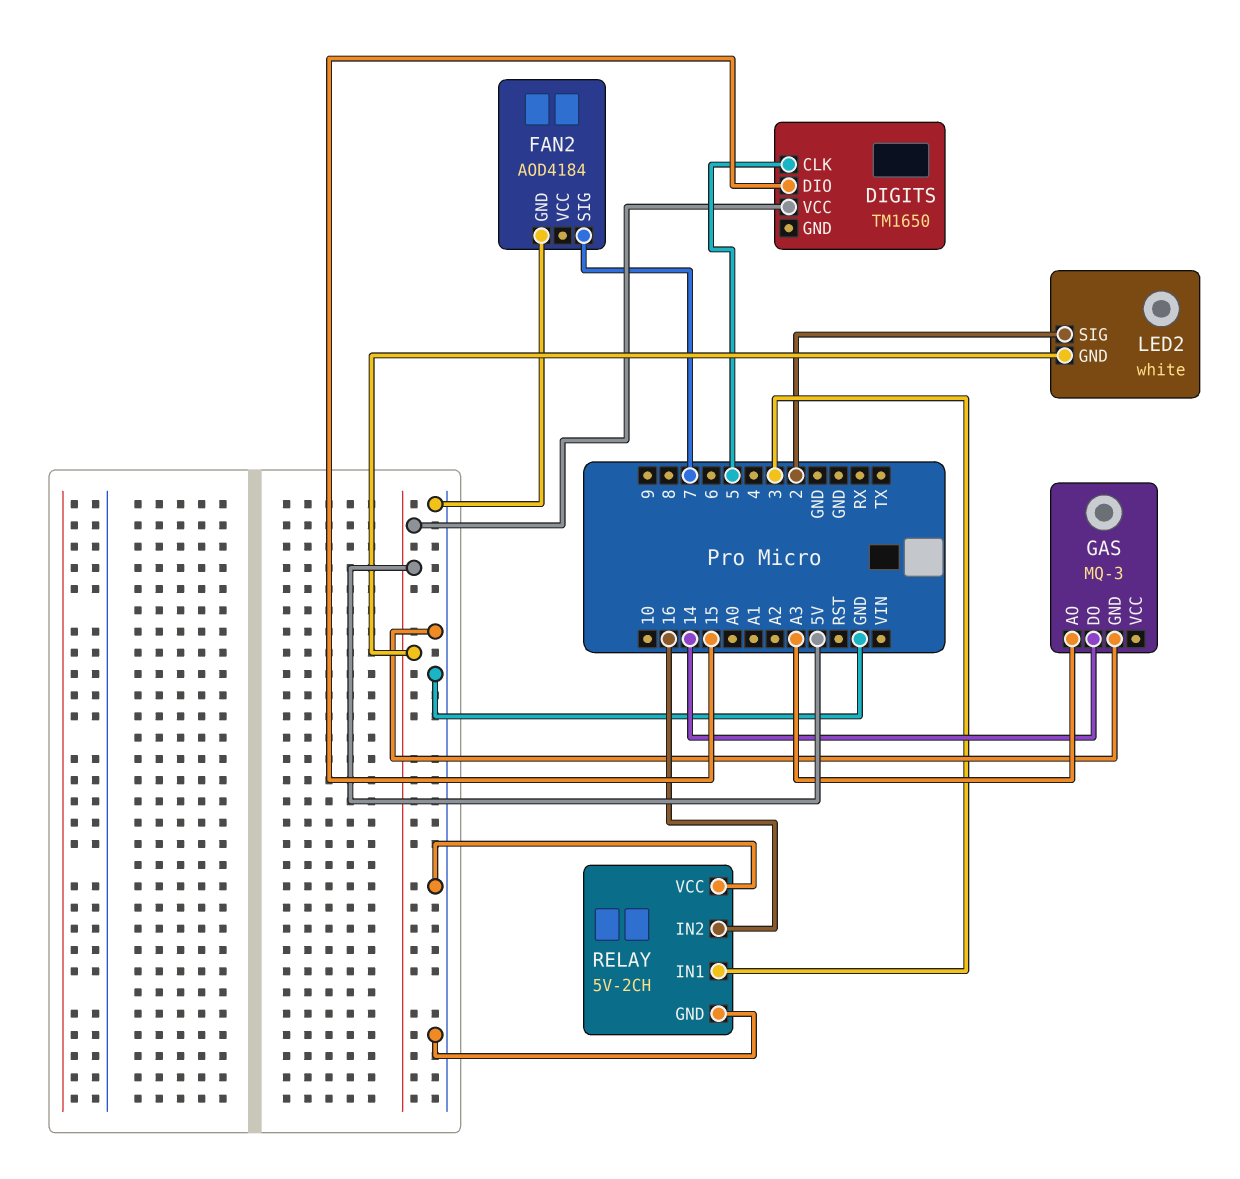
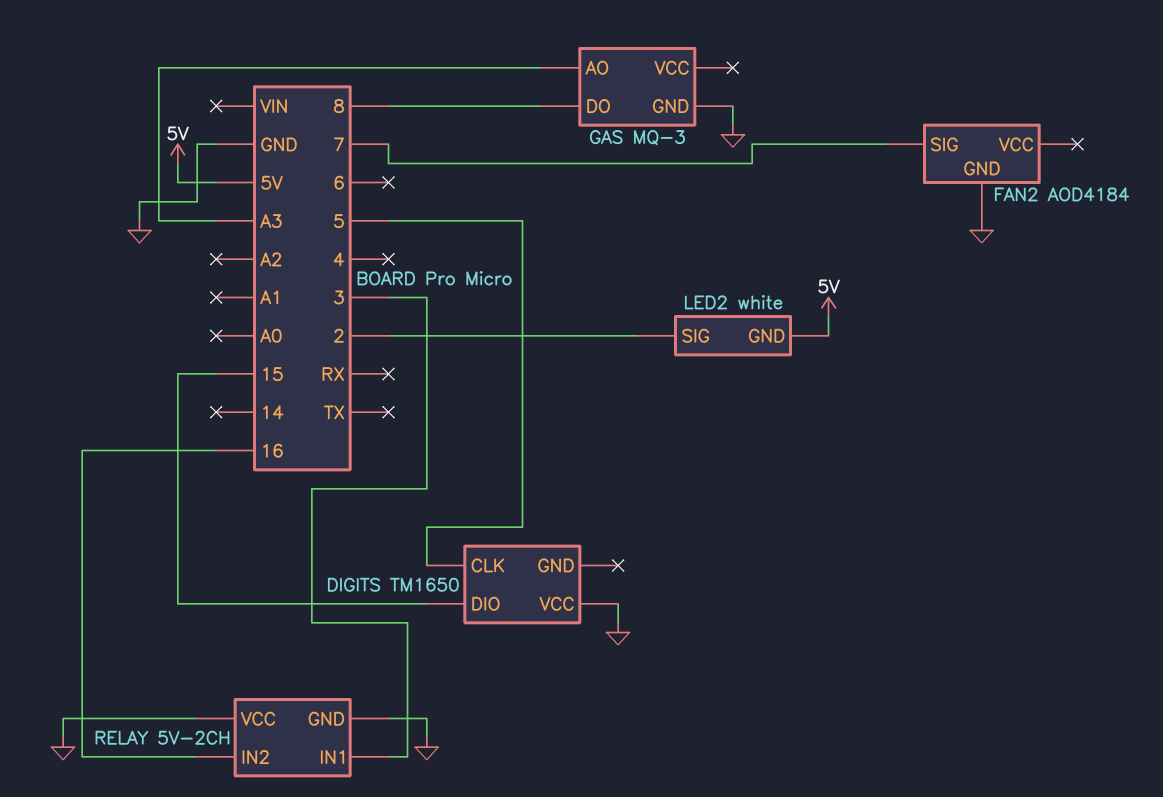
DIGITS pin VCC: 5V -> GND
GAS pin DO: 14 -> 8

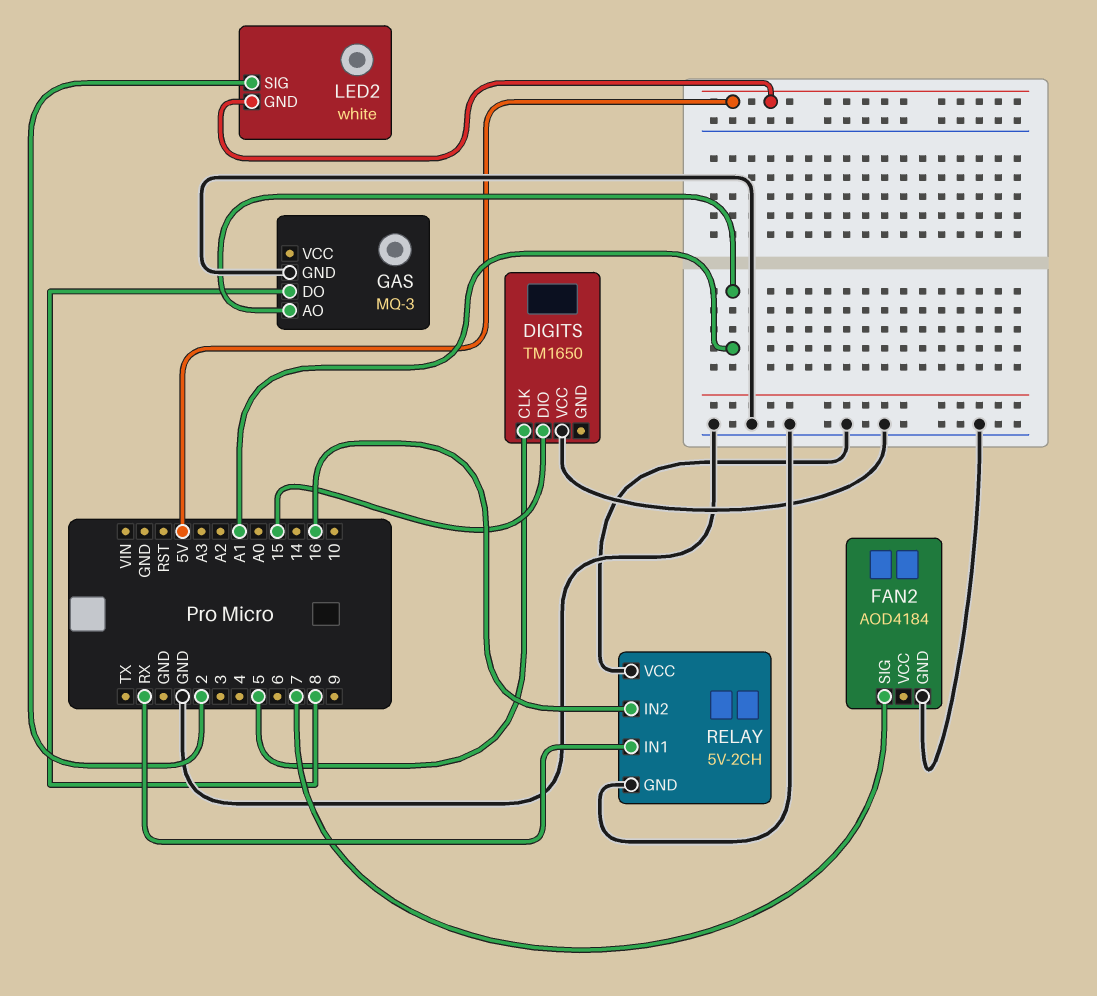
GAS pin AO: A3 -> A1
RELAY pin IN1: 3 -> RX

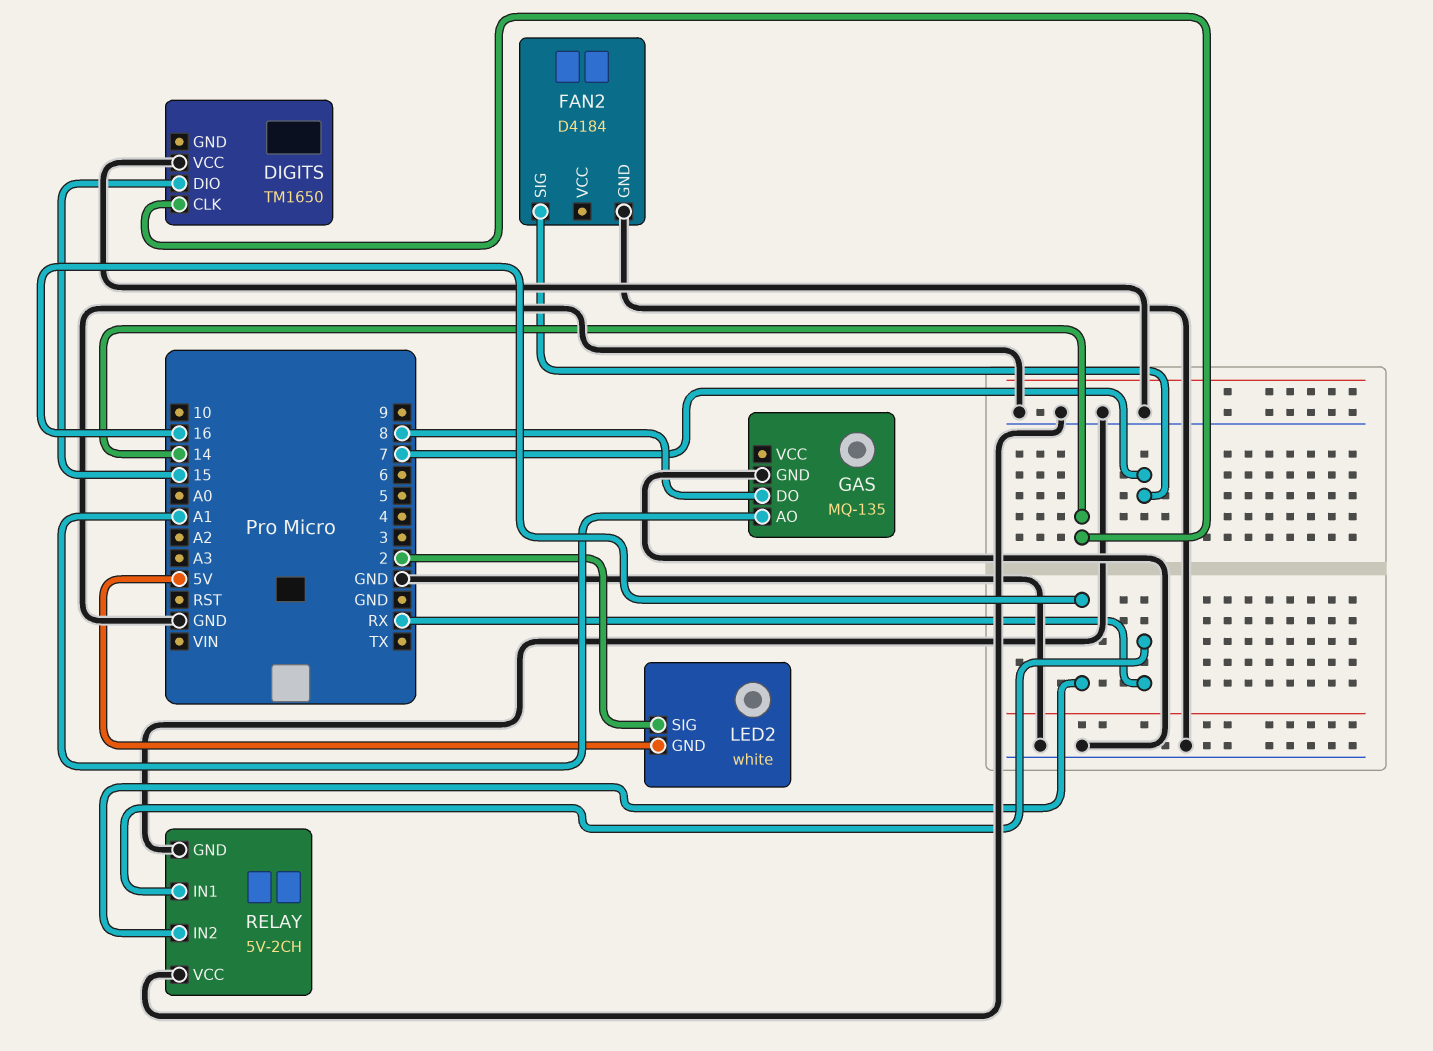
DIGITS pin CLK: 5 -> 14
FAN2: AOD4184 -> D4184
GAS: MQ-3 -> MQ-135

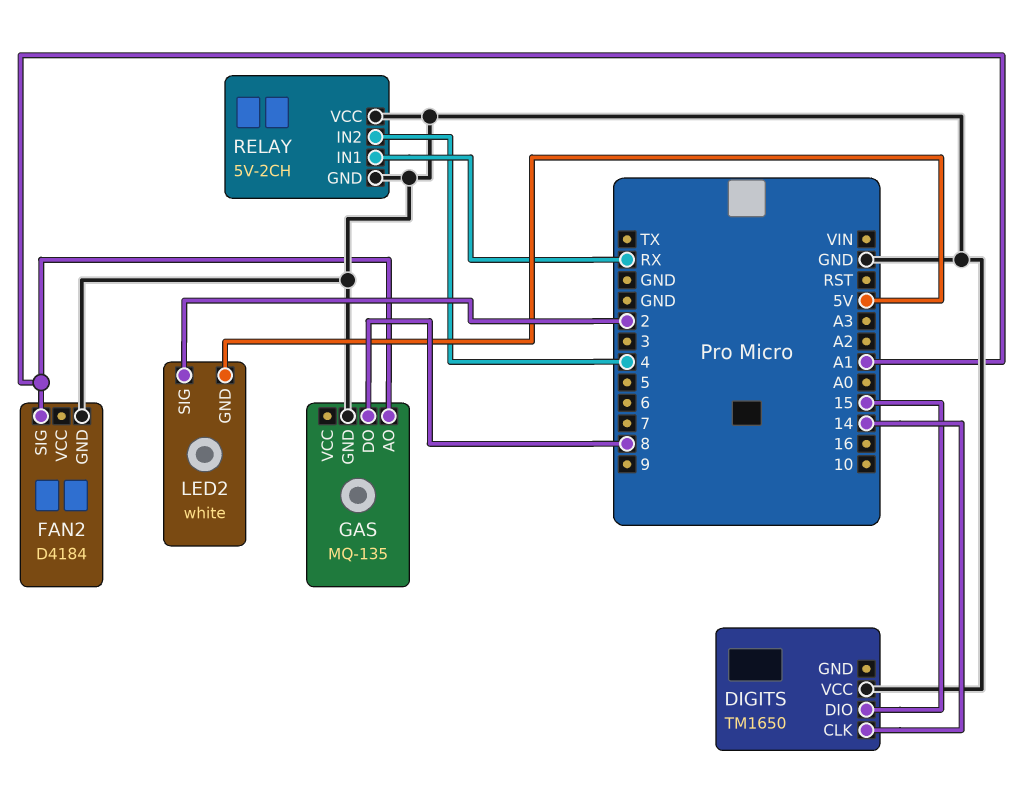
FAN2 pin SIG: 7 -> A1
RELAY pin IN2: 16 -> 4

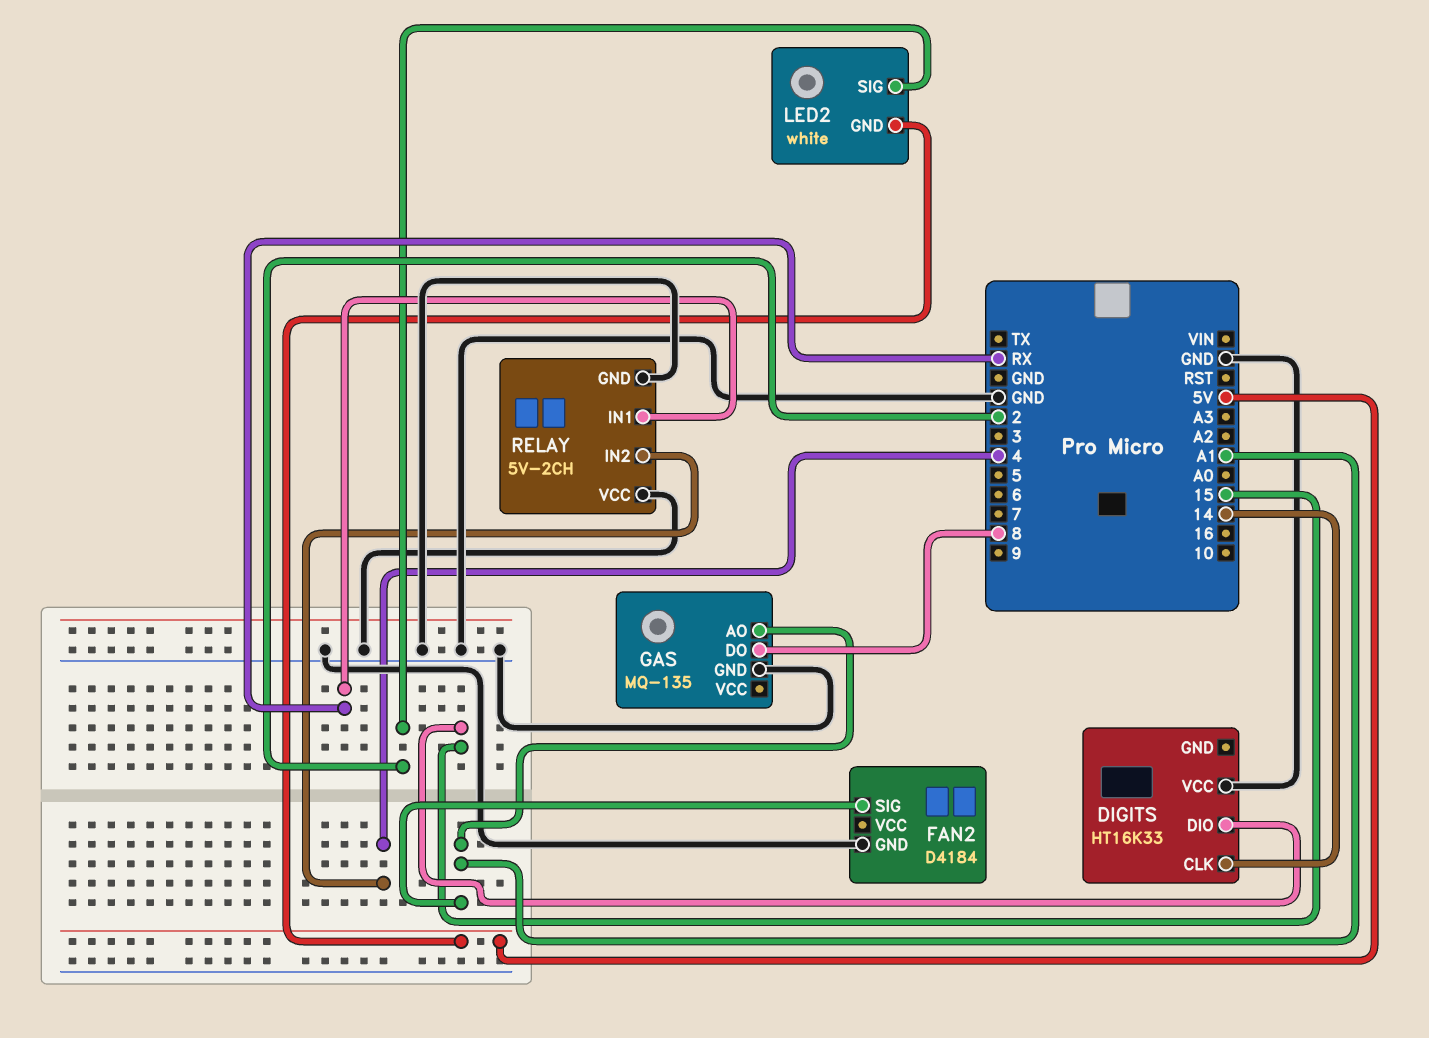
DIGITS: TM1650 -> HT16K33

